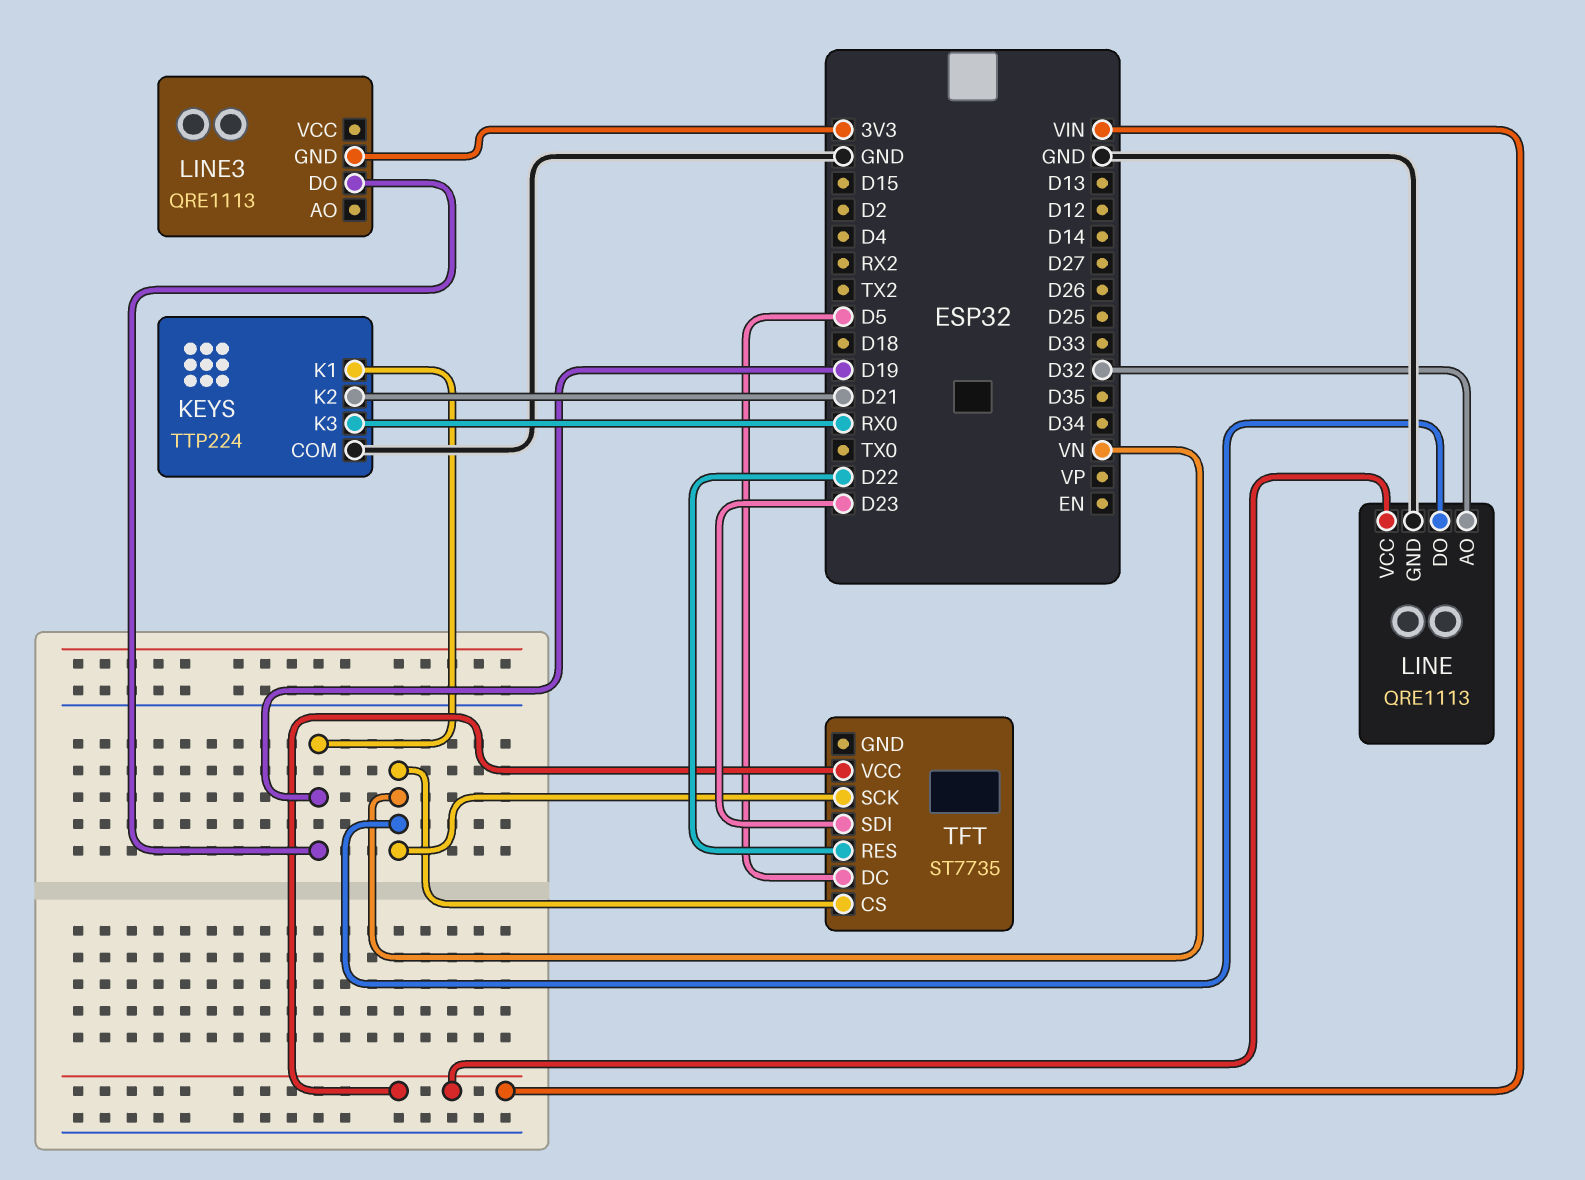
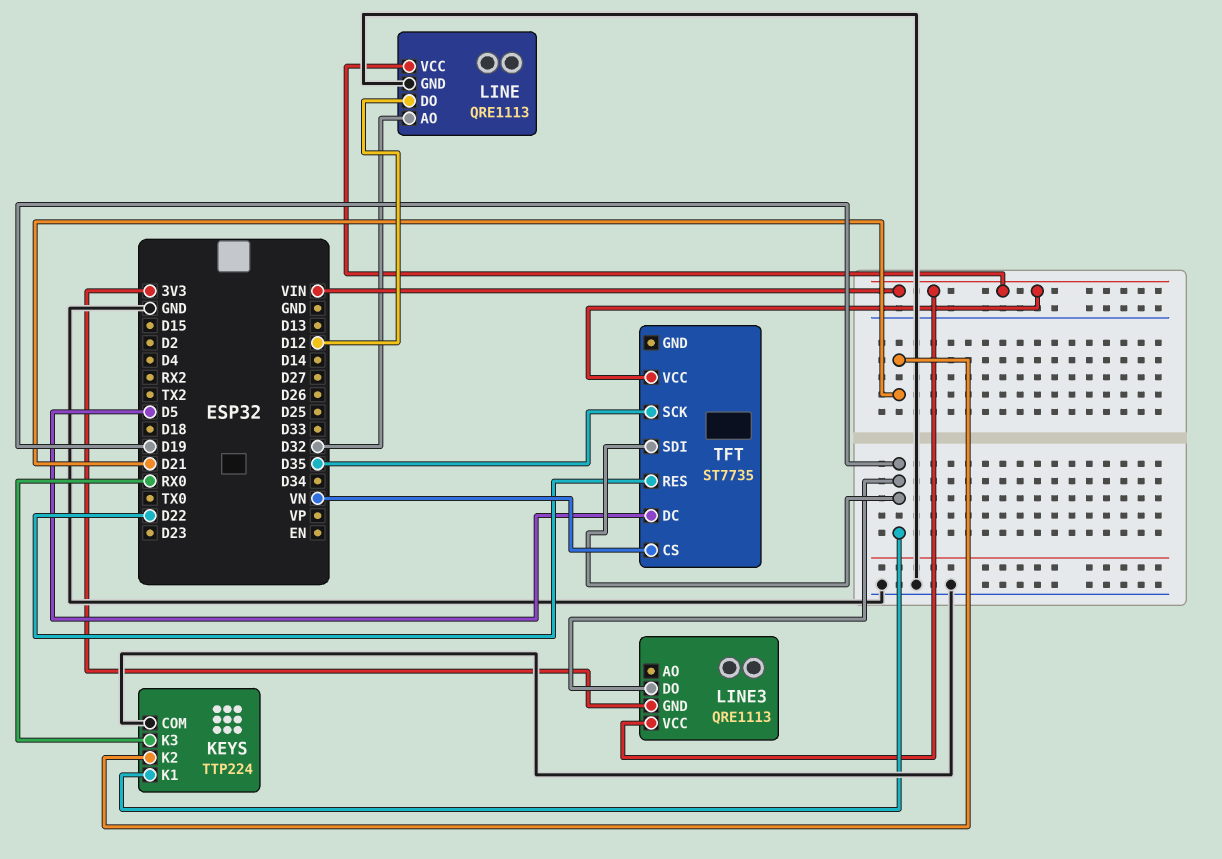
LINE pin DO: VN -> D12
LINE3 pin VCC: none -> VIN
TFT pin SCK: VN -> D35
TFT pin SDI: D23 -> D19

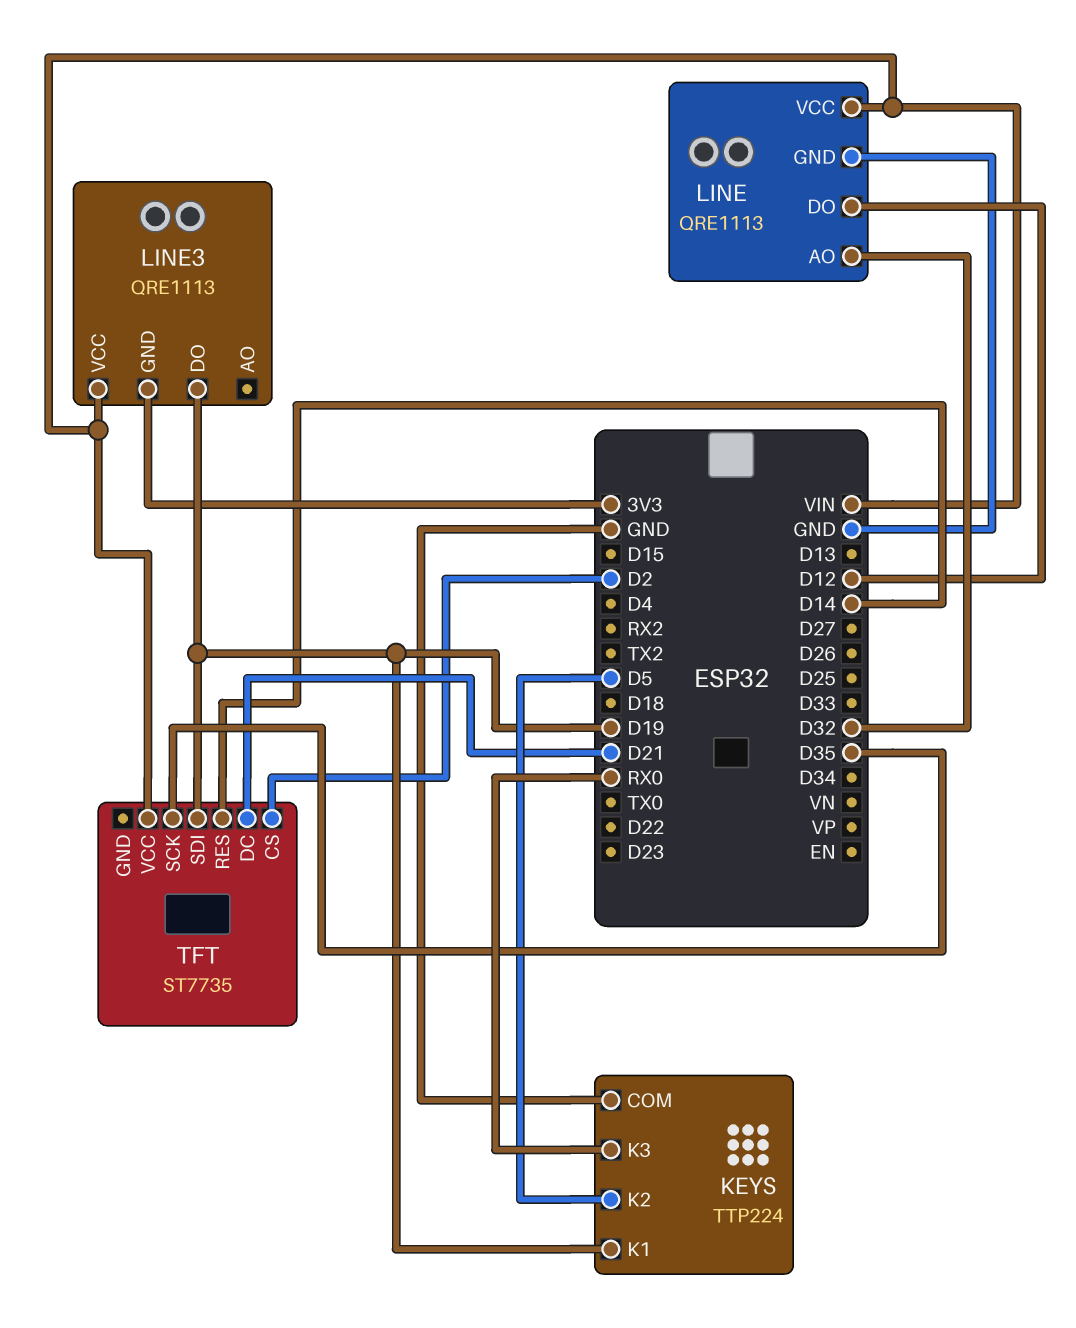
KEYS pin K2: D21 -> D5
TFT pin CS: VN -> D2
TFT pin DC: D5 -> D21
TFT pin RES: D22 -> D14

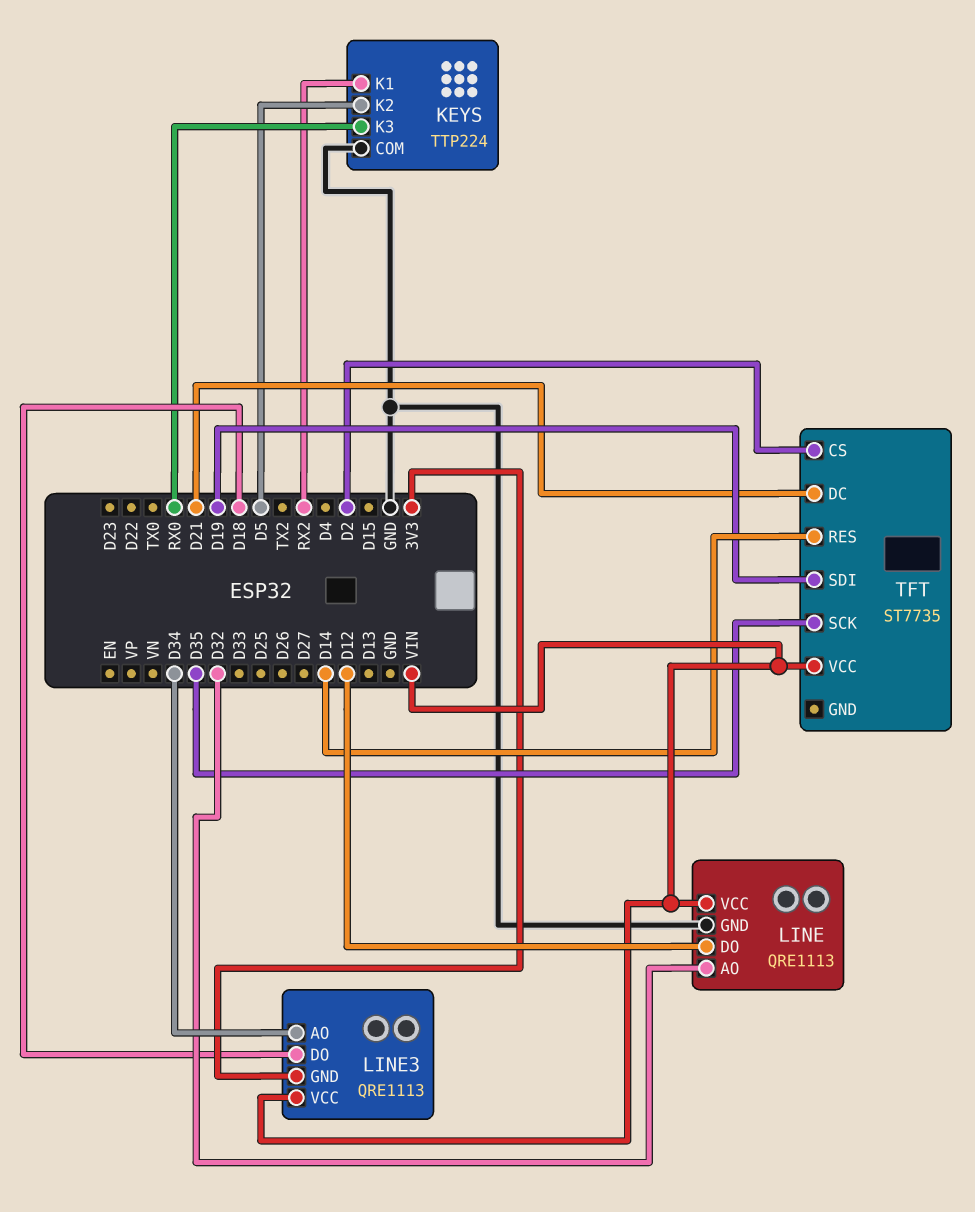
KEYS pin K1: D19 -> RX2
LINE3 pin AO: none -> D34
LINE3 pin DO: D19 -> D18

